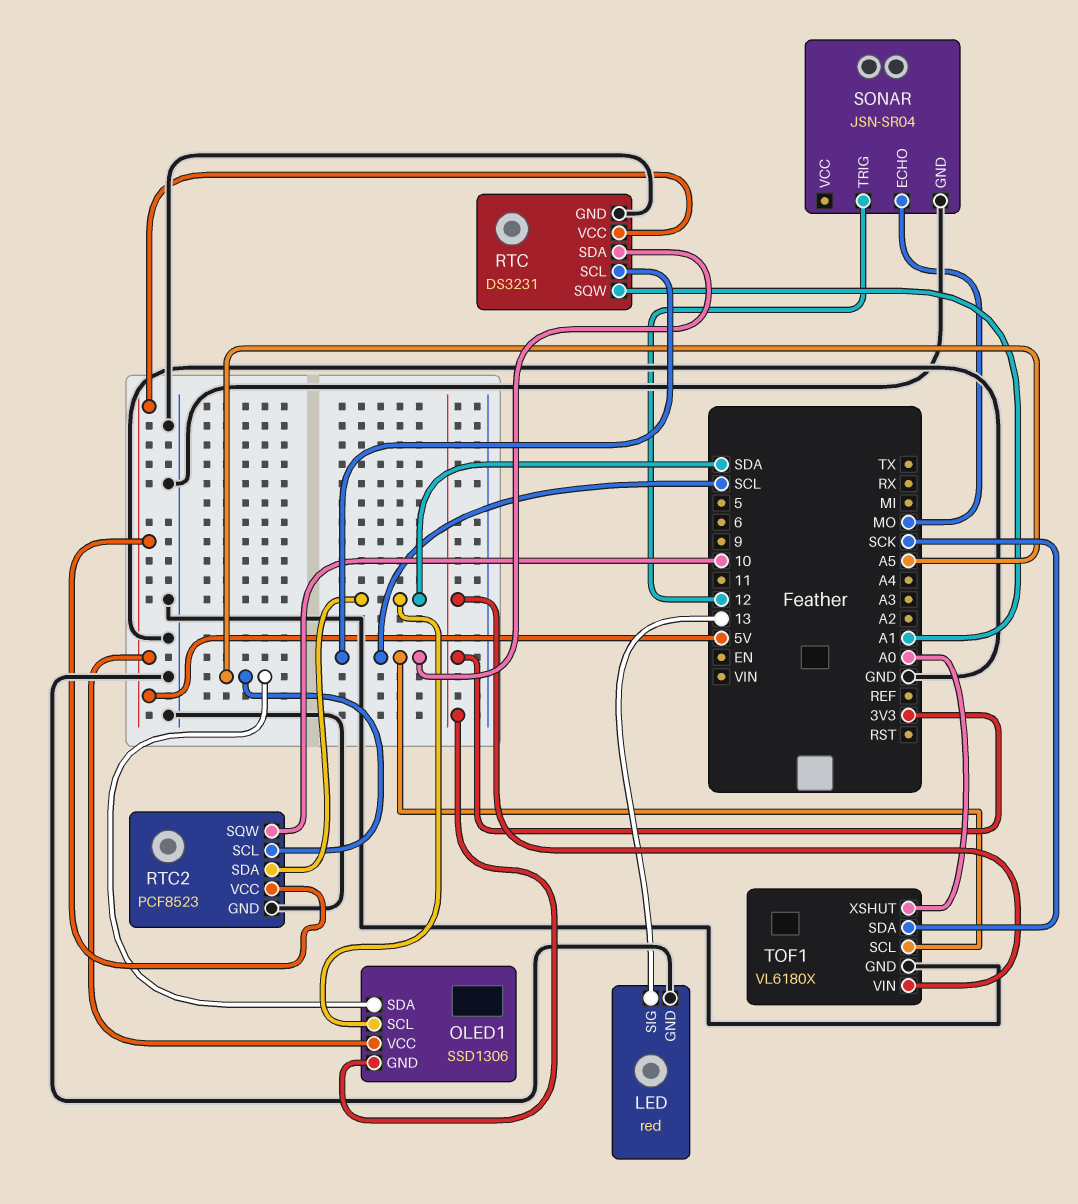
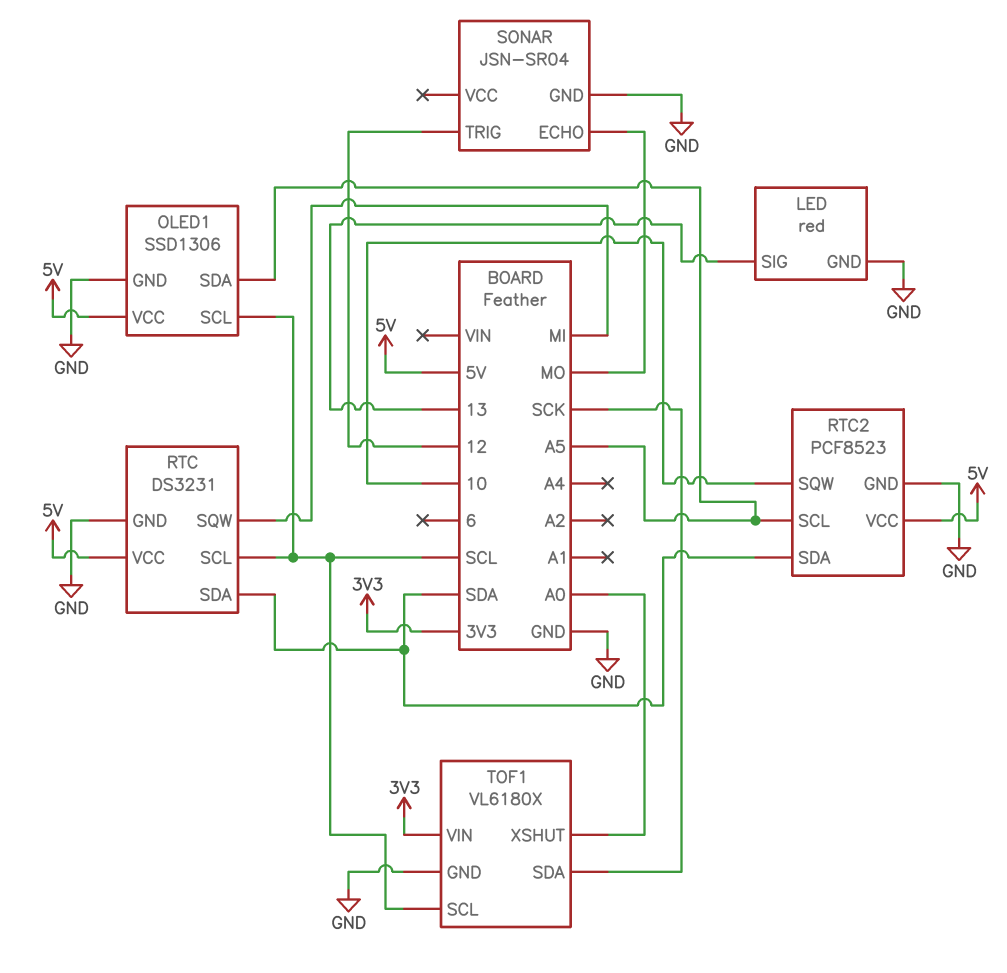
OLED1 pin GND: 3V3 -> GND
OLED1 pin SCL: SDA -> SCL
RTC pin SDA: SCL -> SDA
RTC pin SQW: A1 -> MI

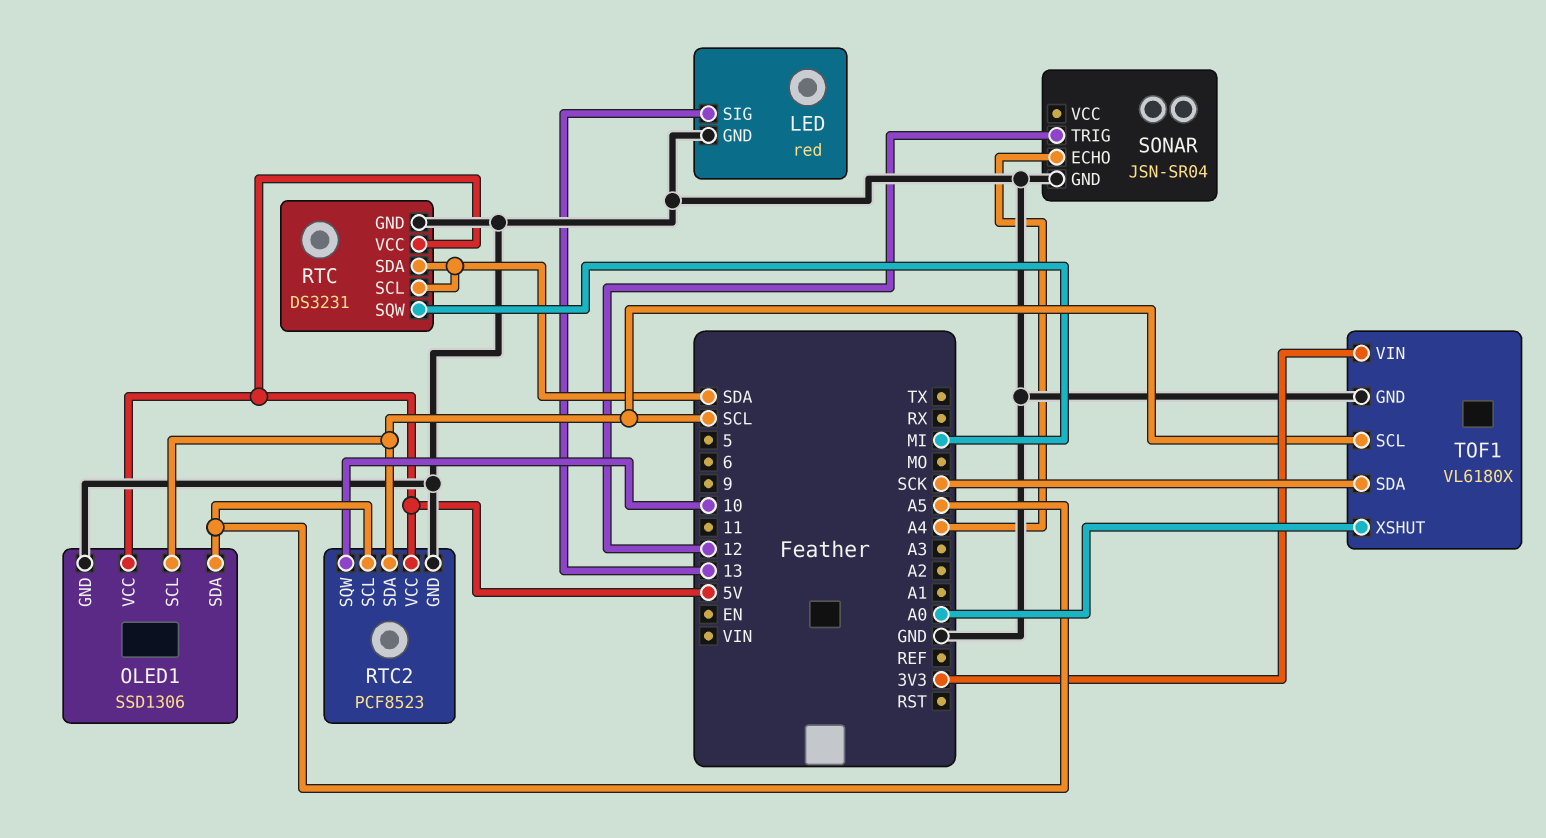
RTC pin SCL: SCL -> SDA
RTC2 pin SDA: SDA -> SCL
SONAR pin ECHO: MO -> A4

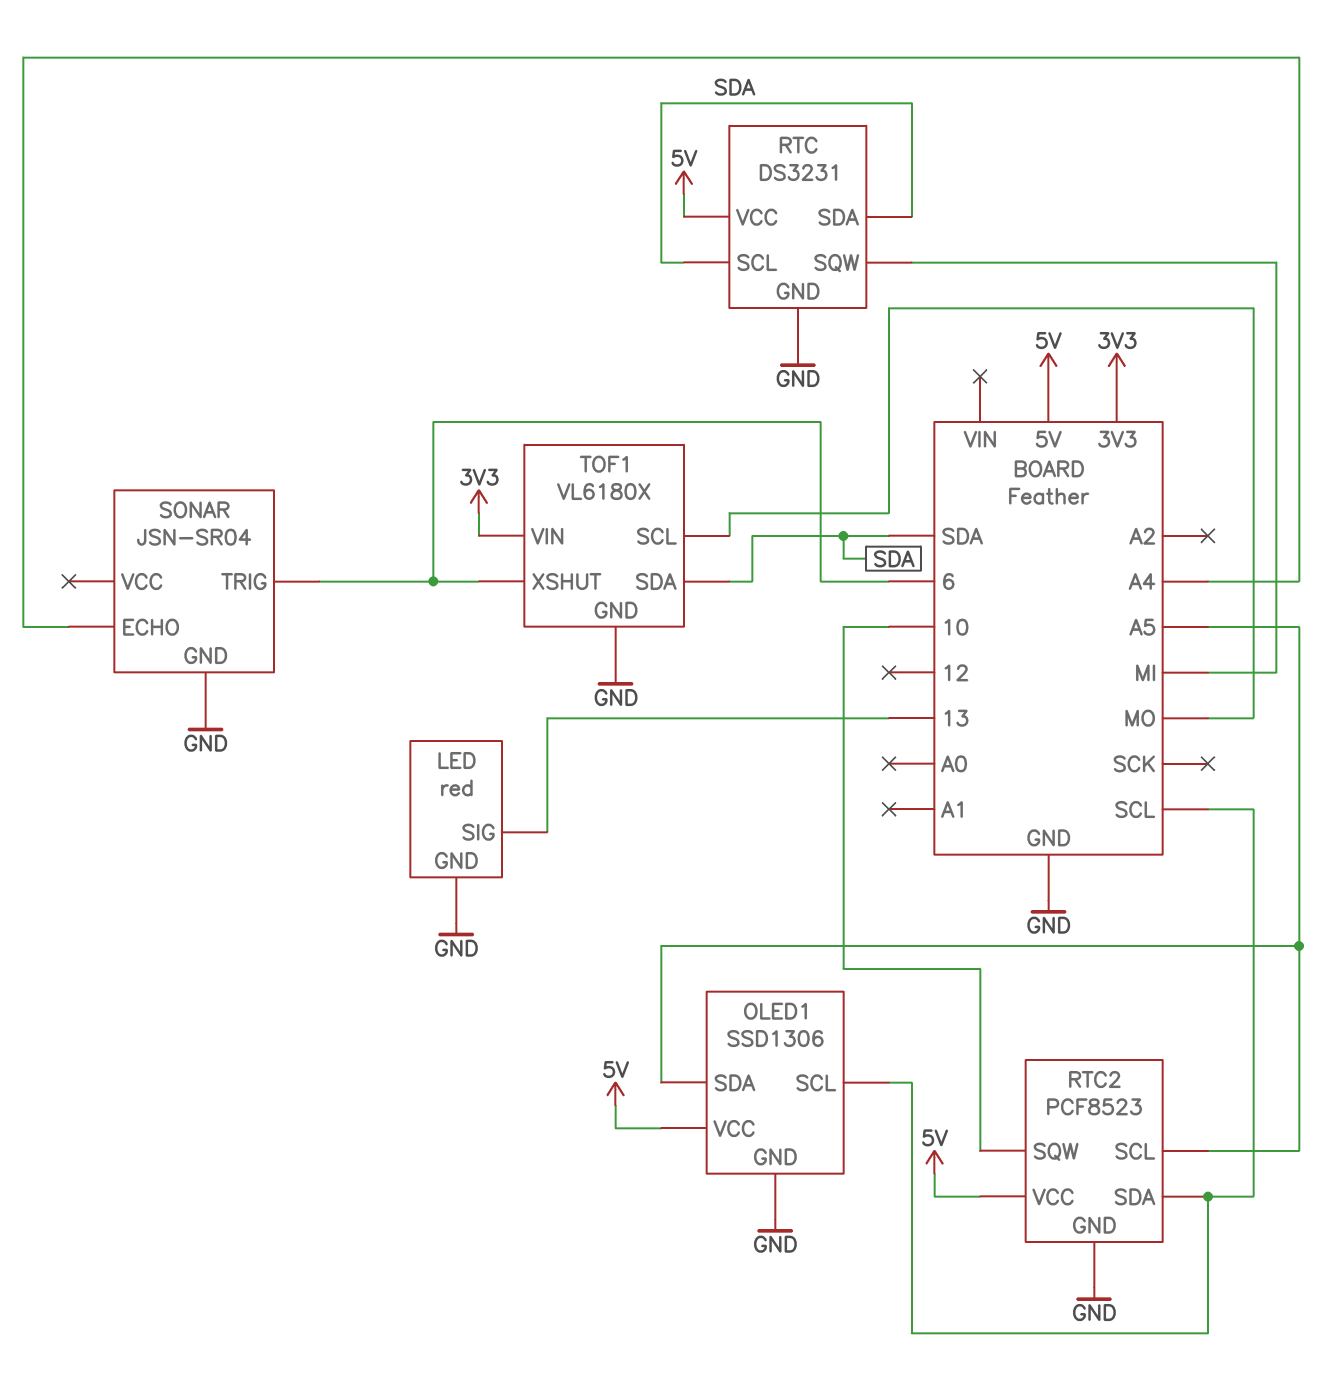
SONAR pin TRIG: 12 -> 6
TOF1 pin SCL: SCL -> MO
TOF1 pin SDA: SCK -> SDA
TOF1 pin XSHUT: A0 -> 6

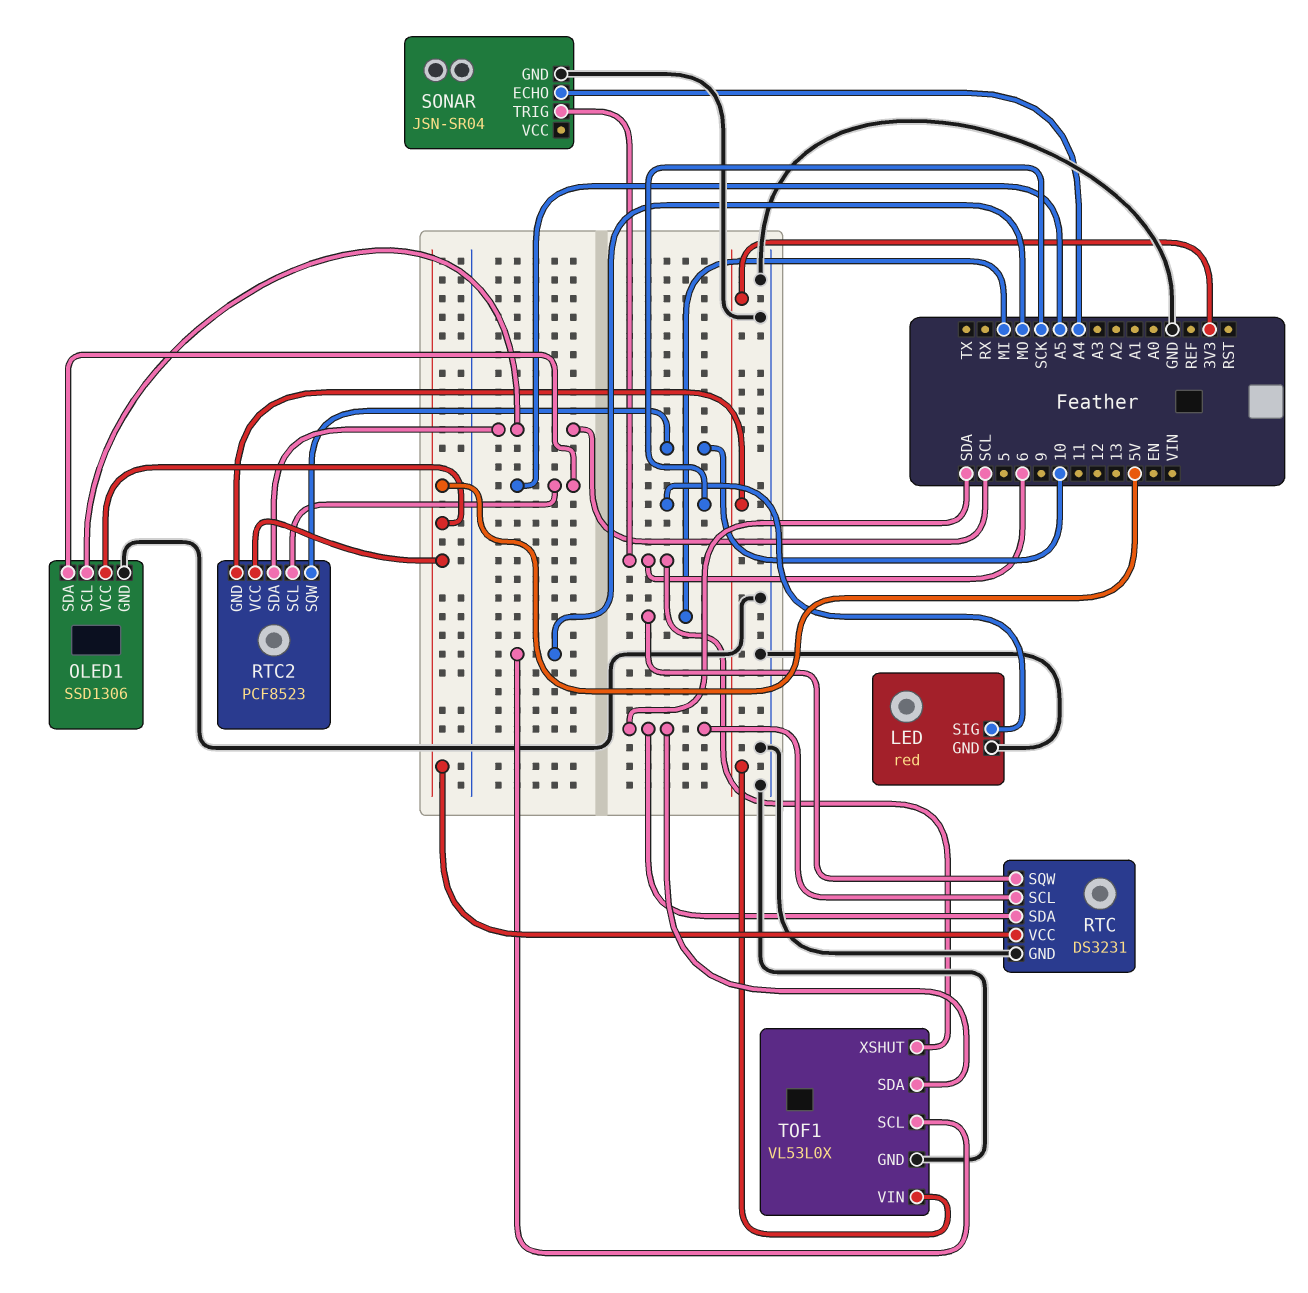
LED pin SIG: 13 -> SCK
RTC2 pin GND: GND -> 3V3
TOF1: VL6180X -> VL53L0X

